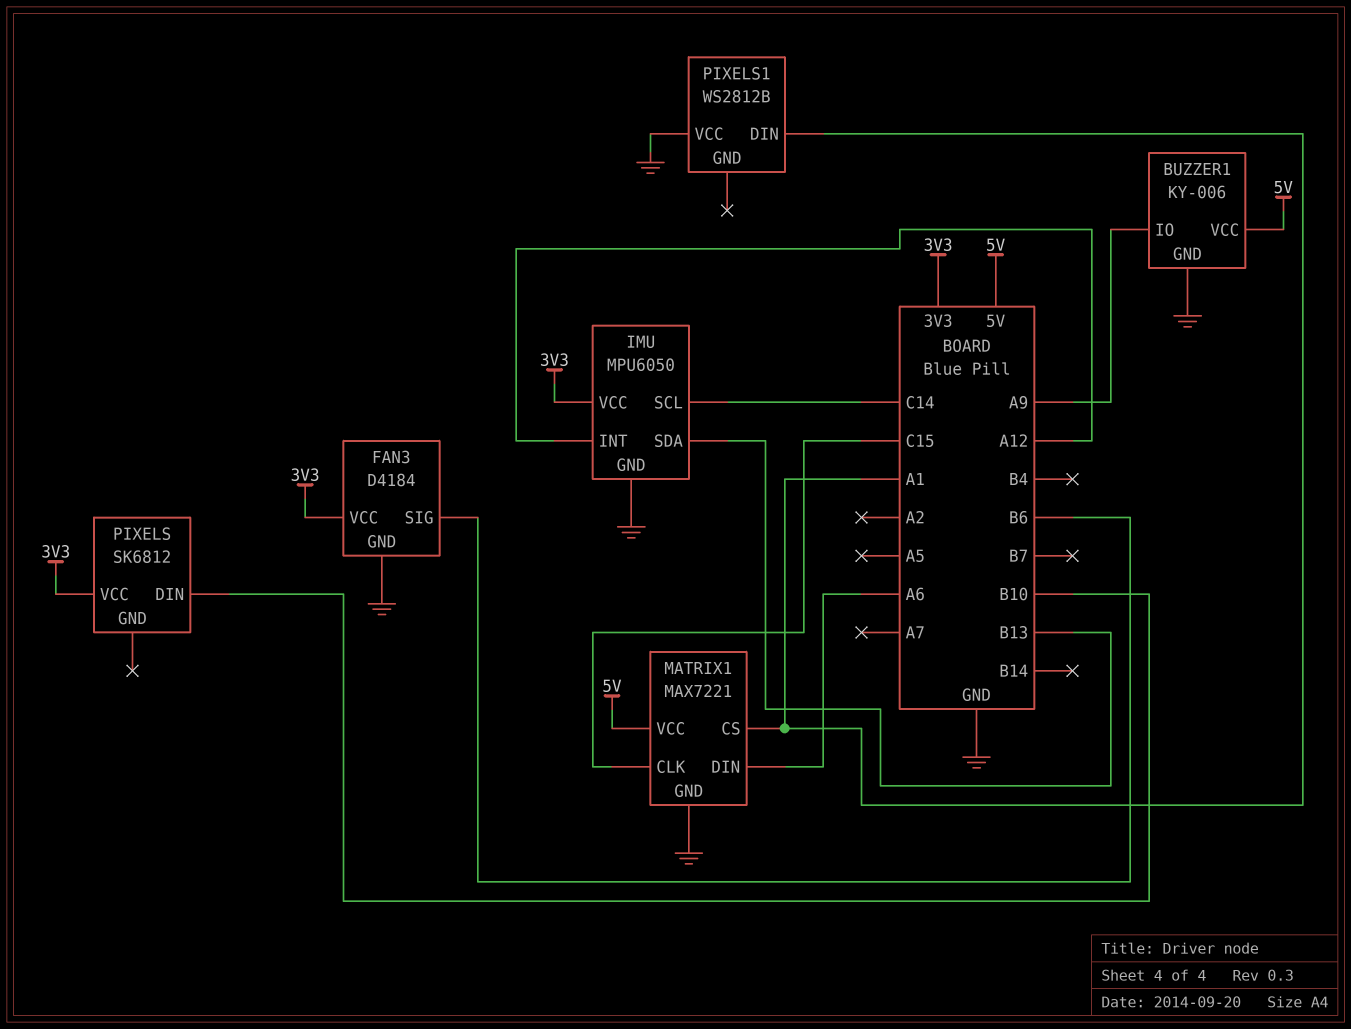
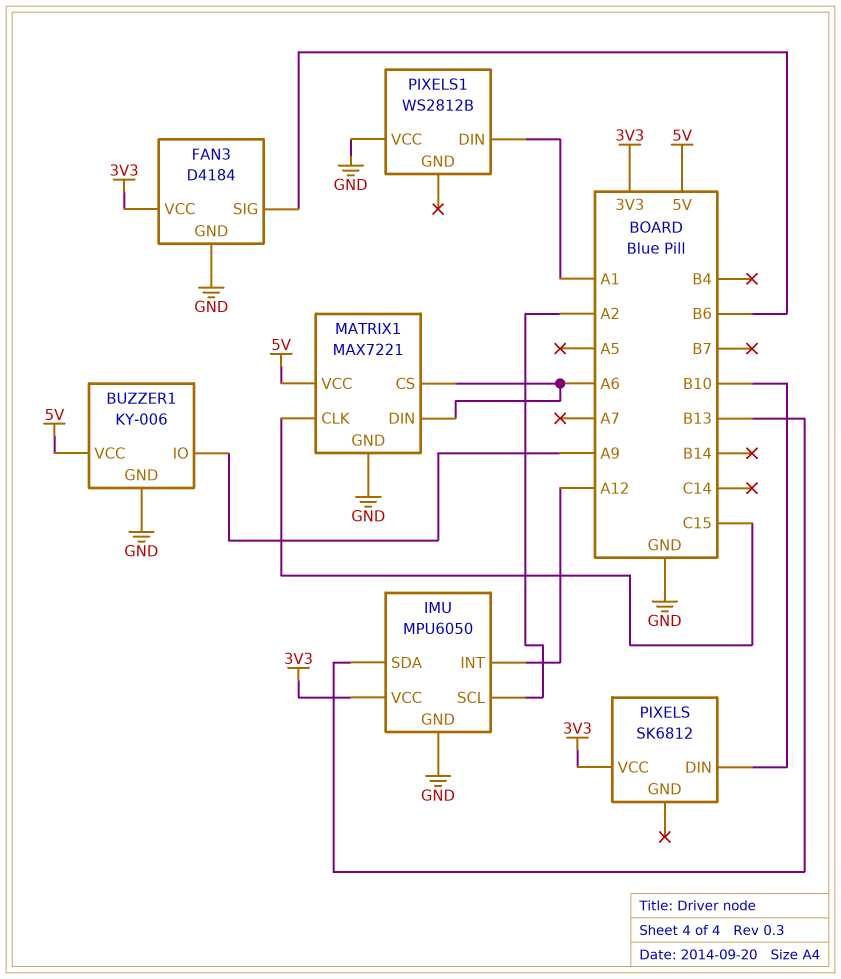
IMU pin SCL: C14 -> A2
MATRIX1 pin CS: A1 -> A6

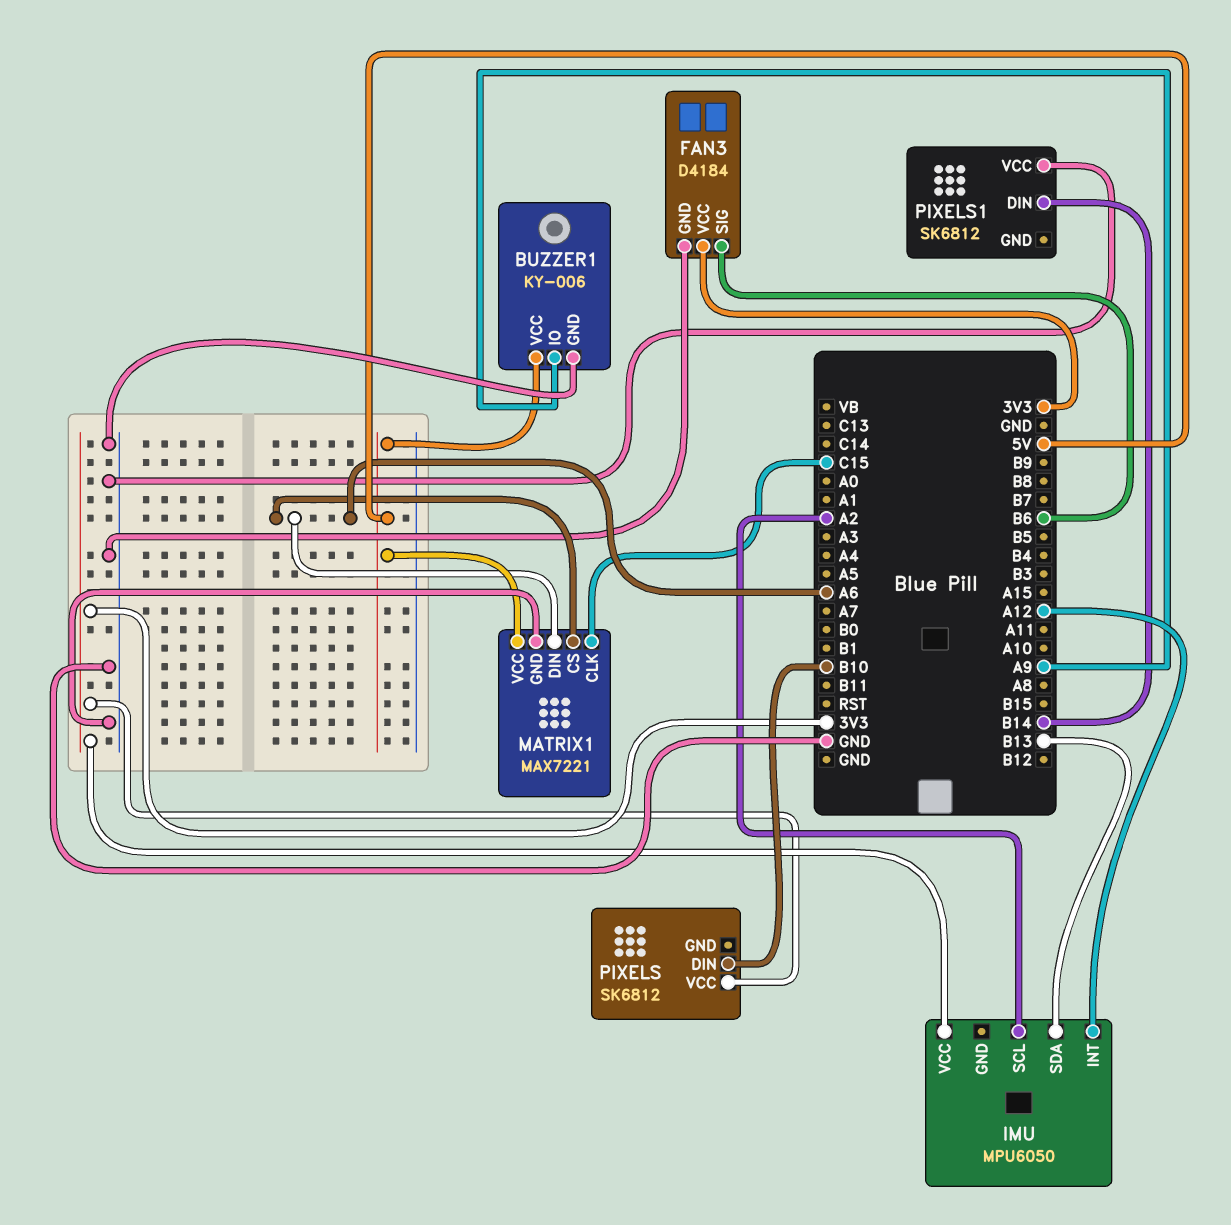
IMU pin GND: GND -> none
PIXELS1: WS2812B -> SK6812
PIXELS1 pin DIN: A1 -> B14

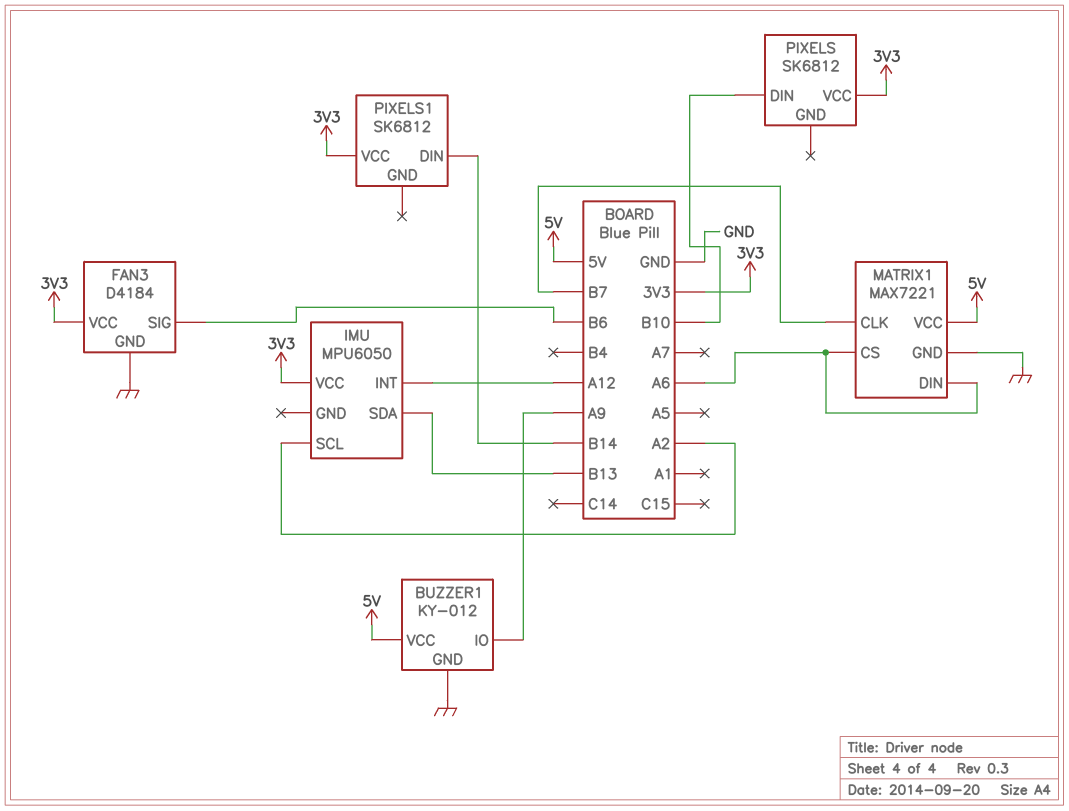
BUZZER1: KY-006 -> KY-012
MATRIX1 pin CLK: C15 -> B7
PIXELS1 pin VCC: GND -> 3V3

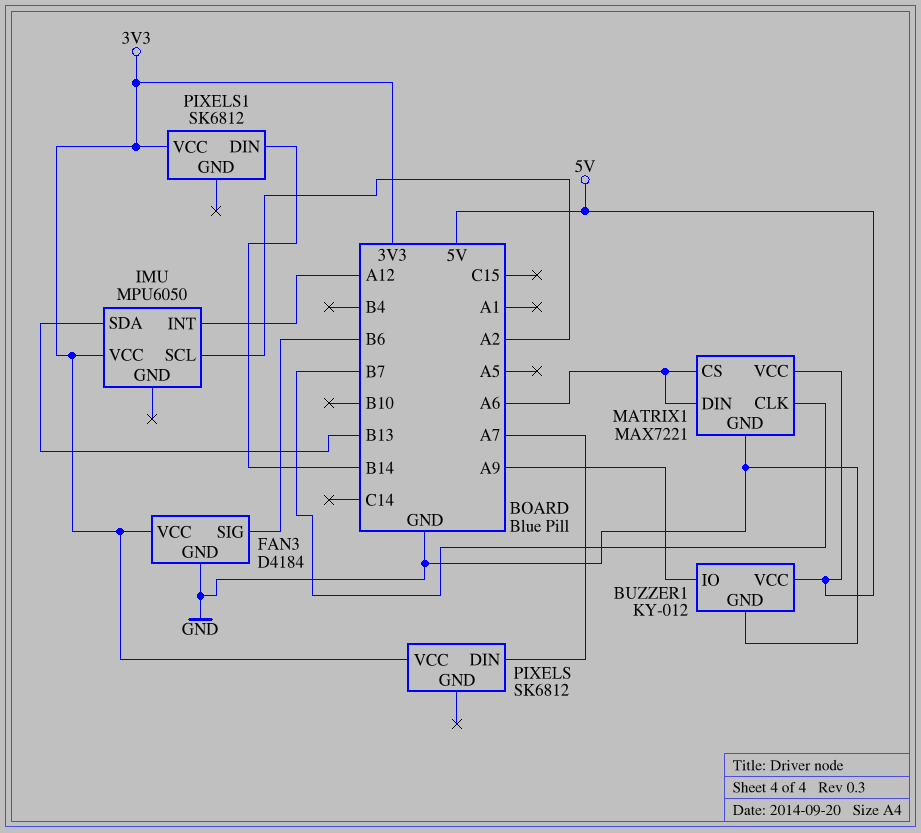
PIXELS pin DIN: B10 -> A7

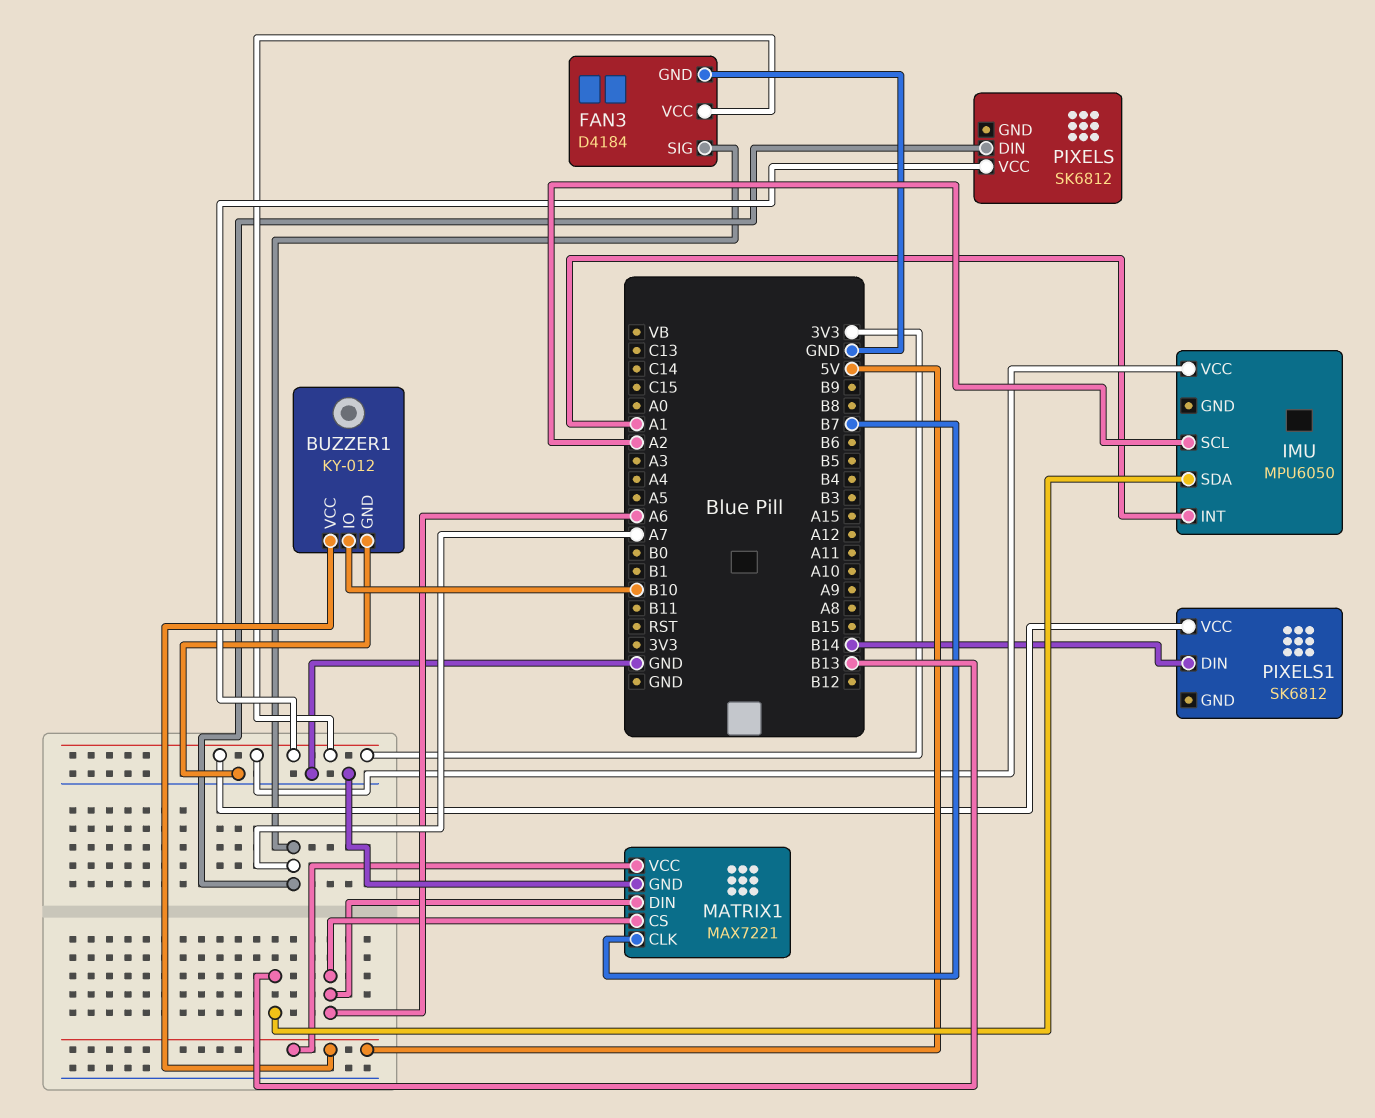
BUZZER1 pin IO: A9 -> B10
FAN3 pin SIG: B6 -> A7
IMU pin INT: A12 -> A1

